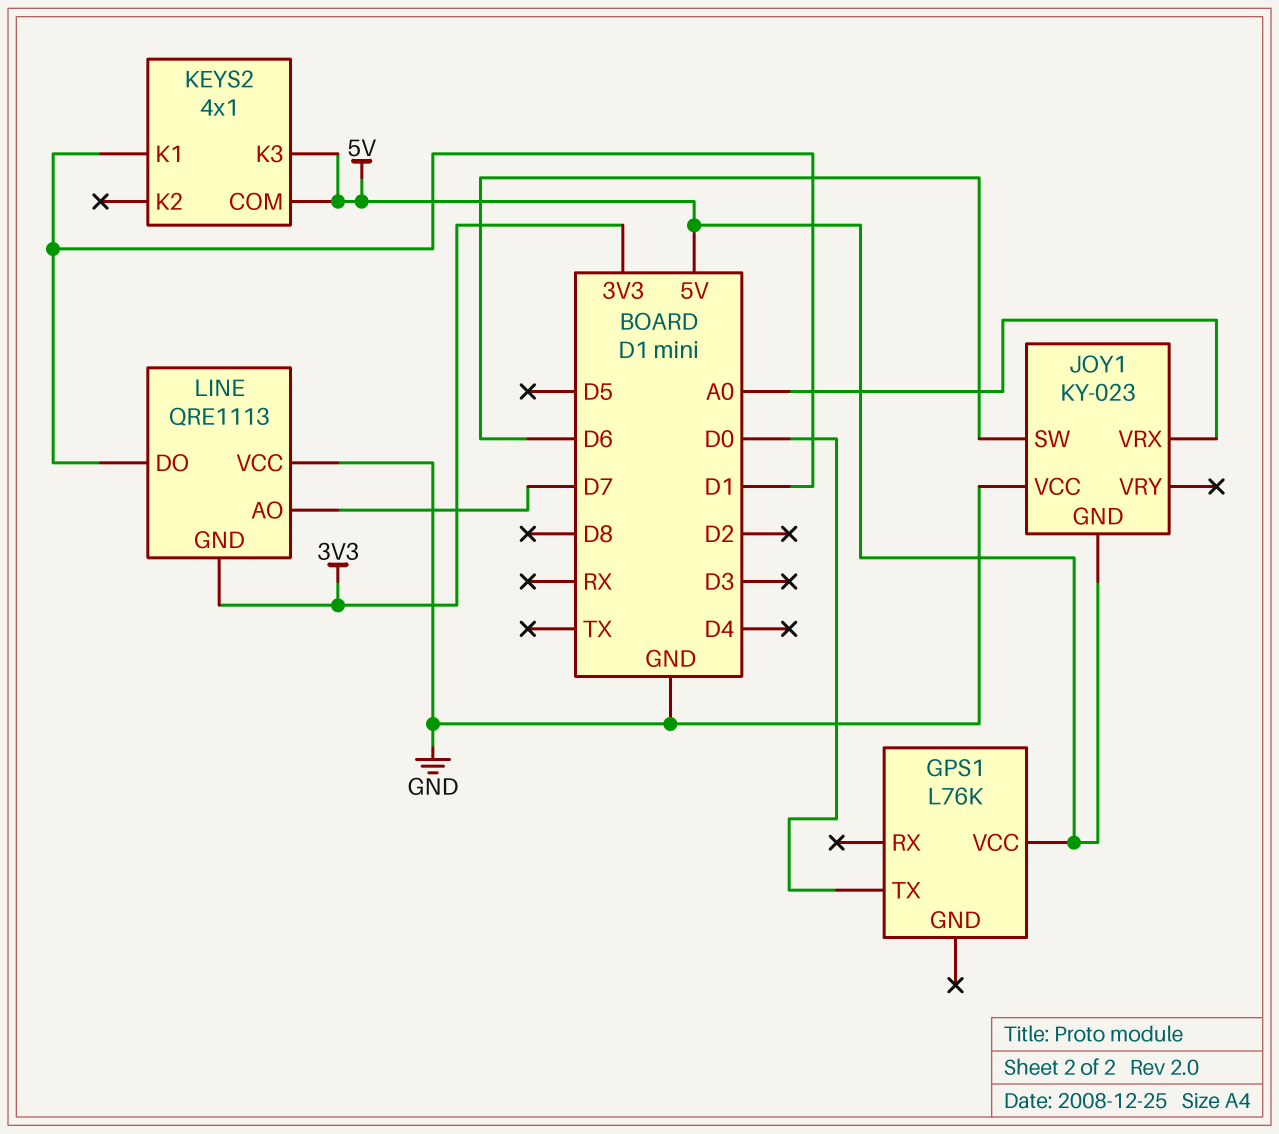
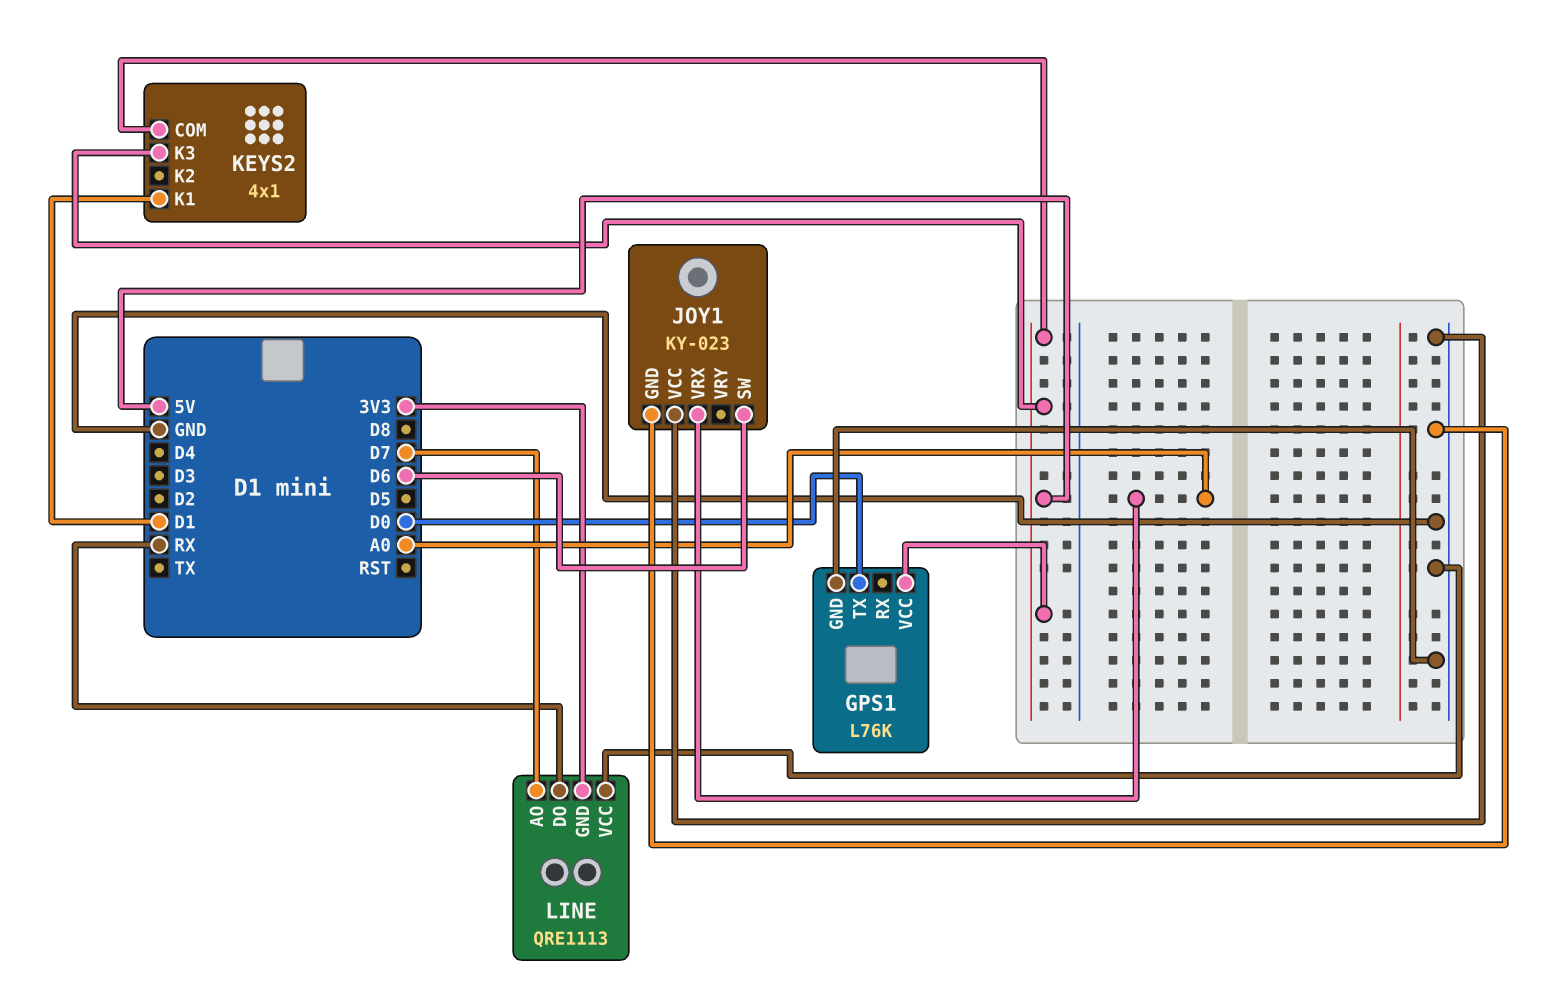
GPS1 pin GND: none -> GND
JOY1 pin GND: 5V -> GND
LINE pin DO: D1 -> RX

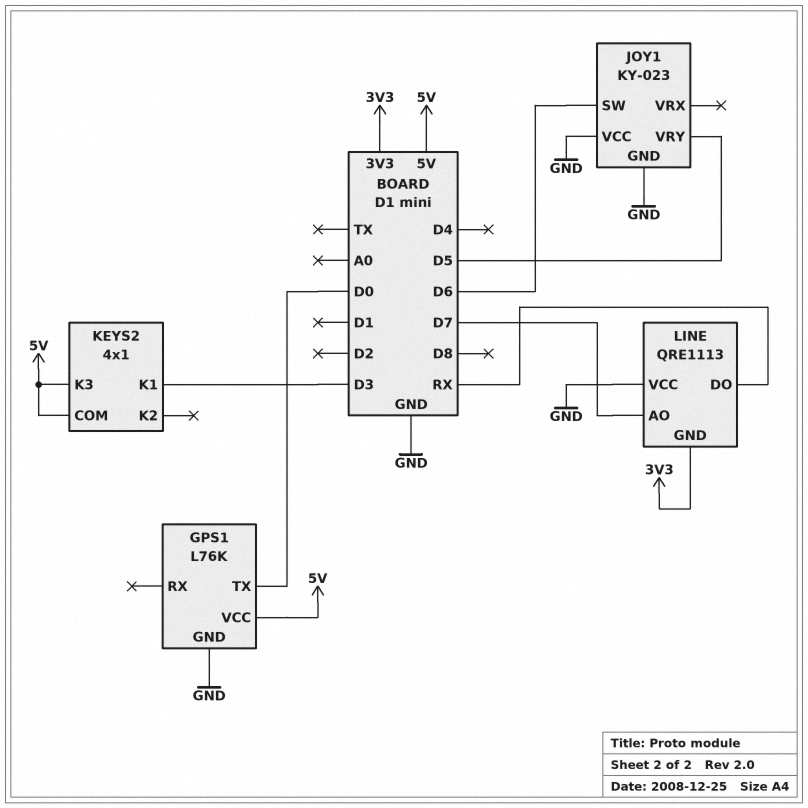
JOY1 pin VRX: A0 -> none
JOY1 pin VRY: none -> D5
KEYS2 pin K1: D1 -> D3

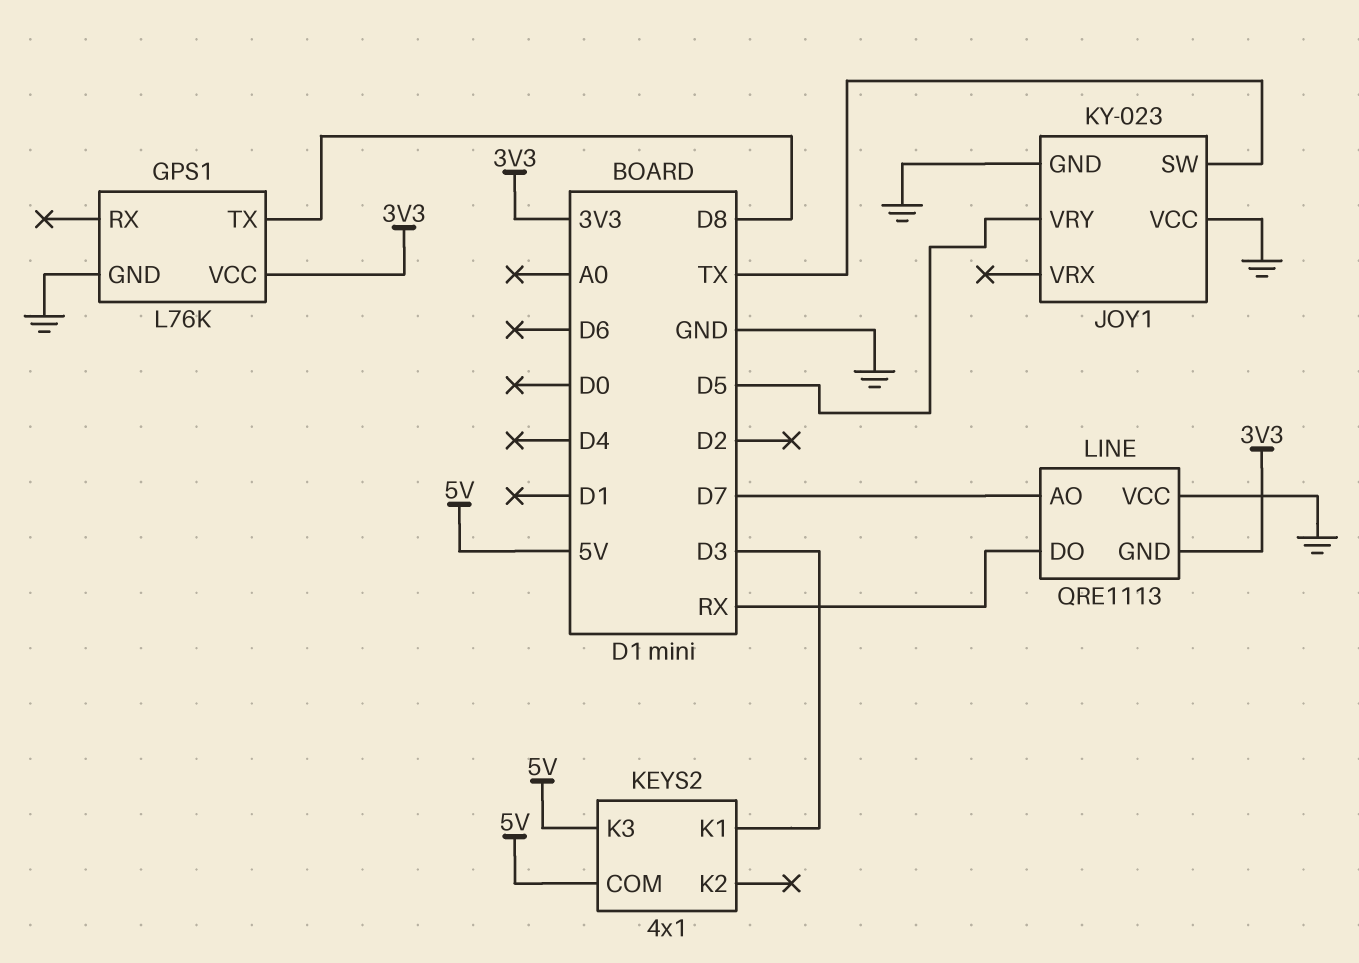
GPS1 pin TX: D0 -> D8
GPS1 pin VCC: 5V -> 3V3
JOY1 pin SW: D6 -> TX

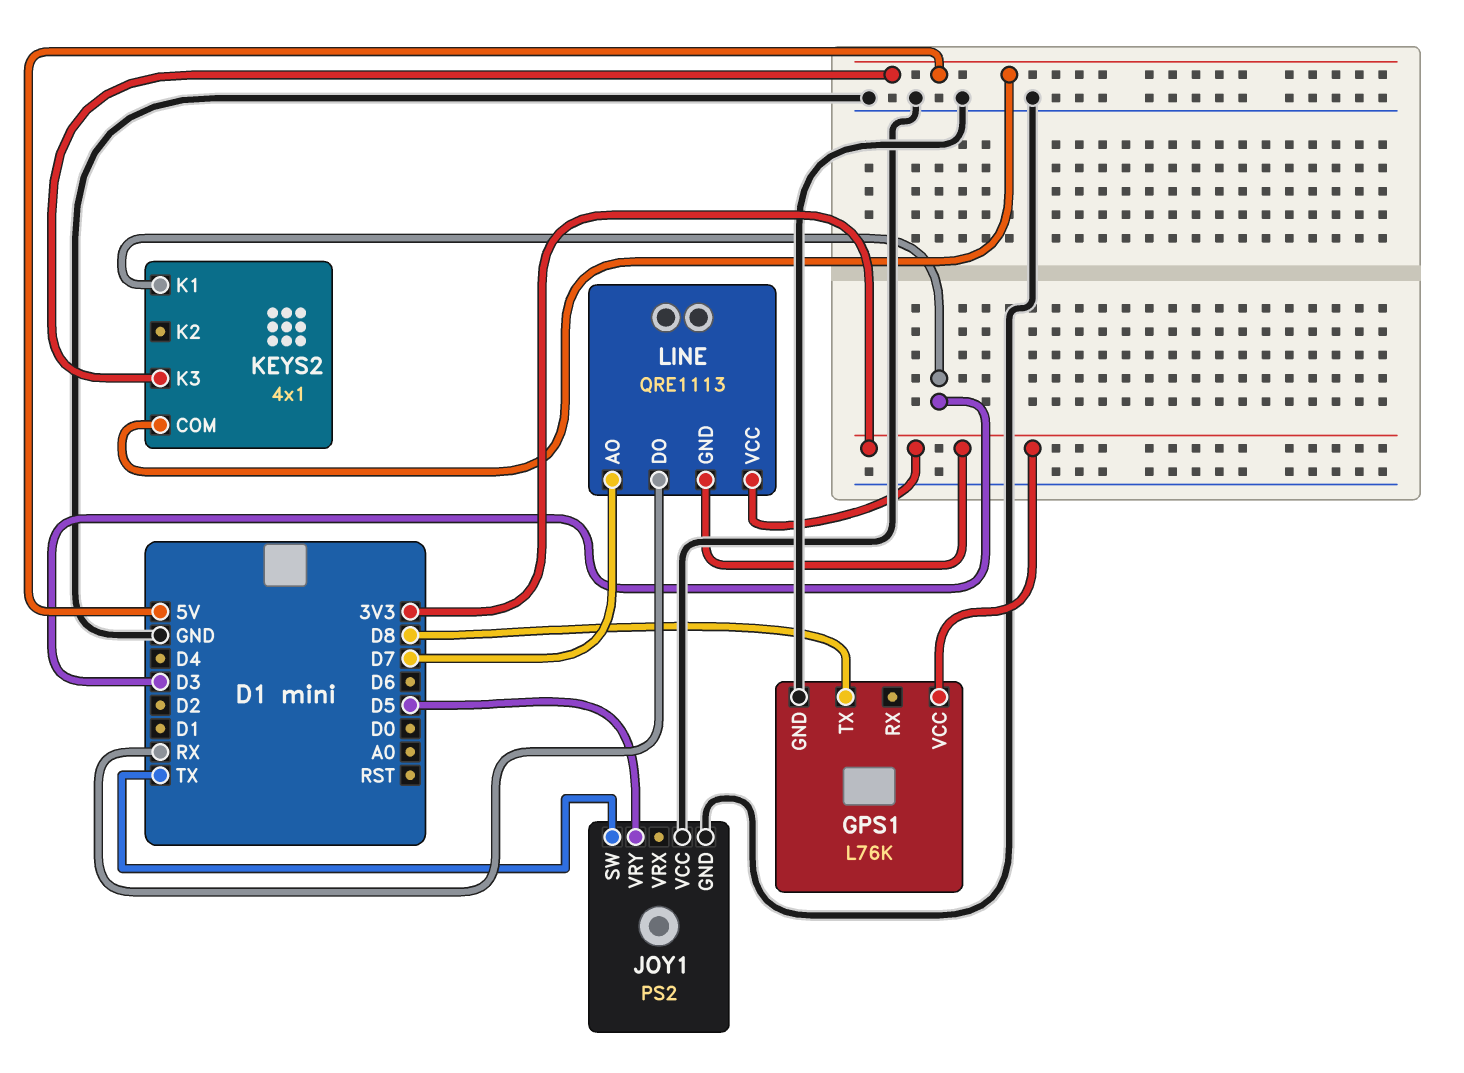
JOY1: KY-023 -> PS2
LINE pin VCC: GND -> 3V3

